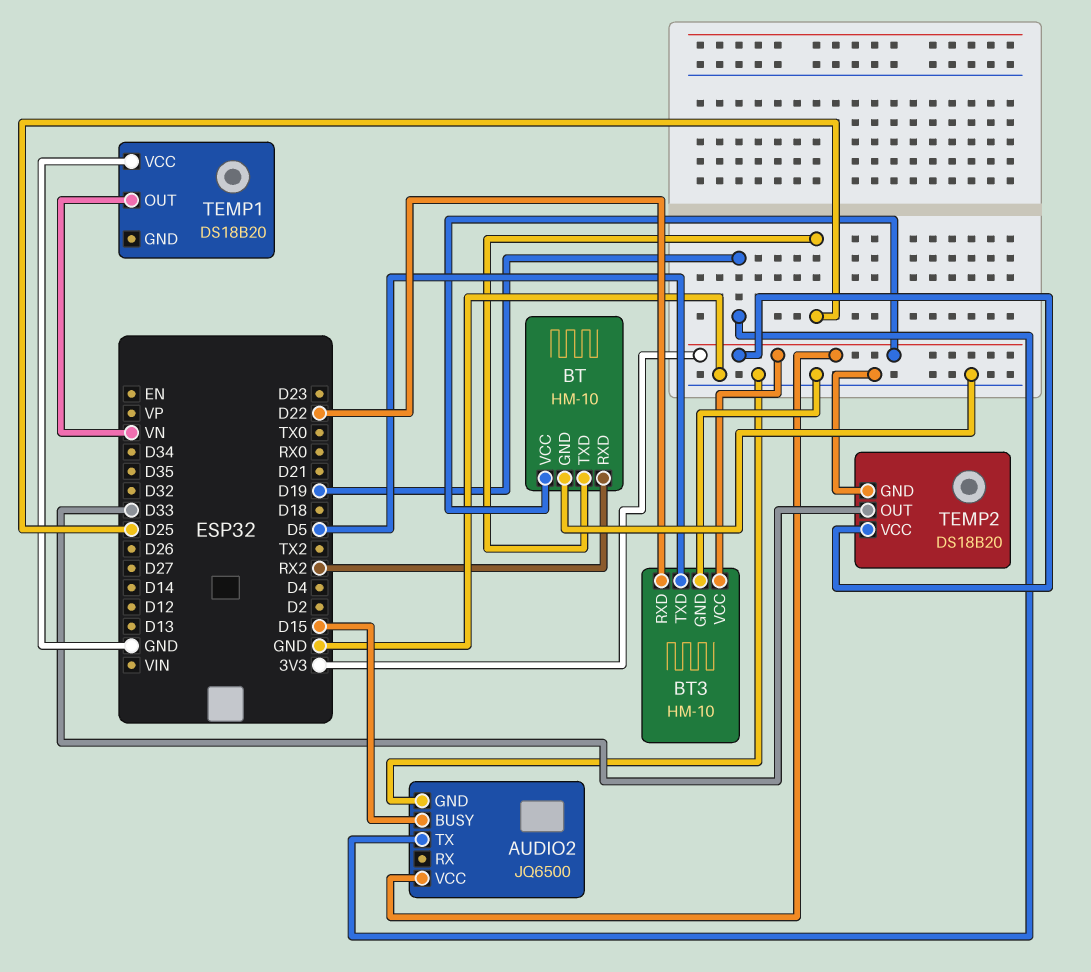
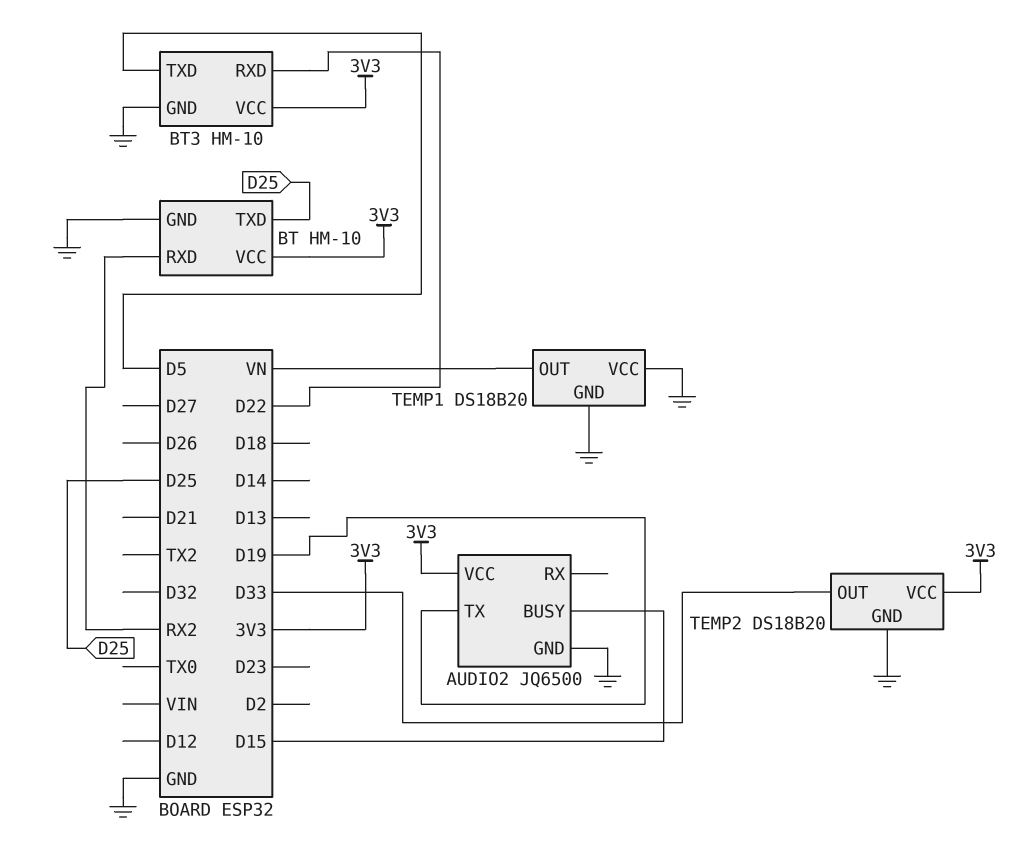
TEMP1 pin GND: none -> GND

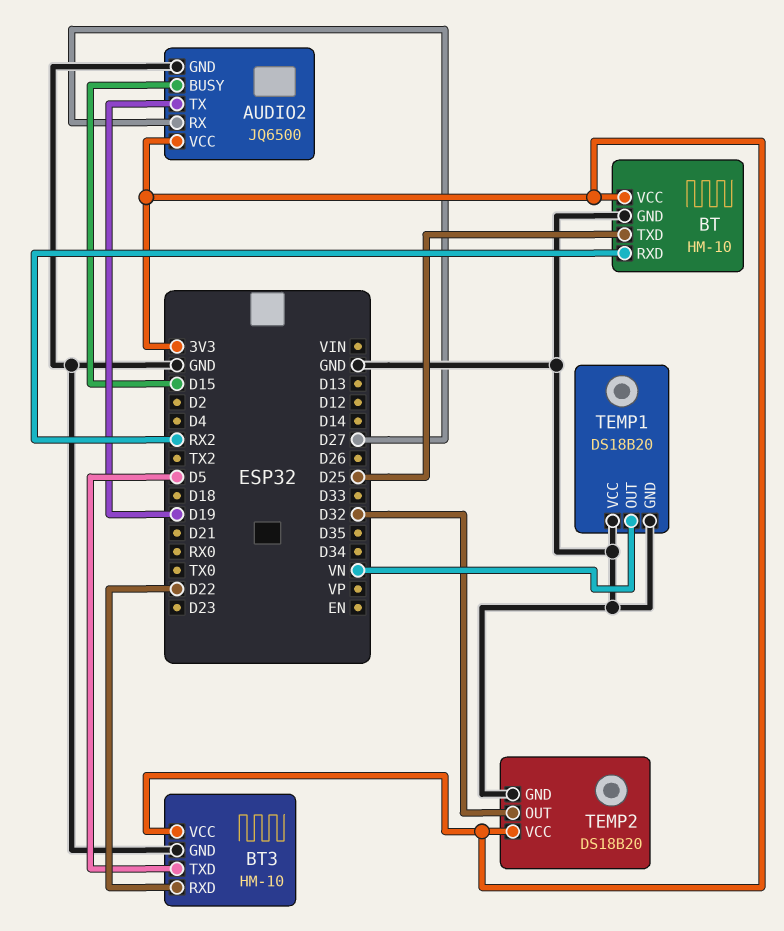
AUDIO2 pin RX: none -> D27
TEMP2 pin OUT: D33 -> D32

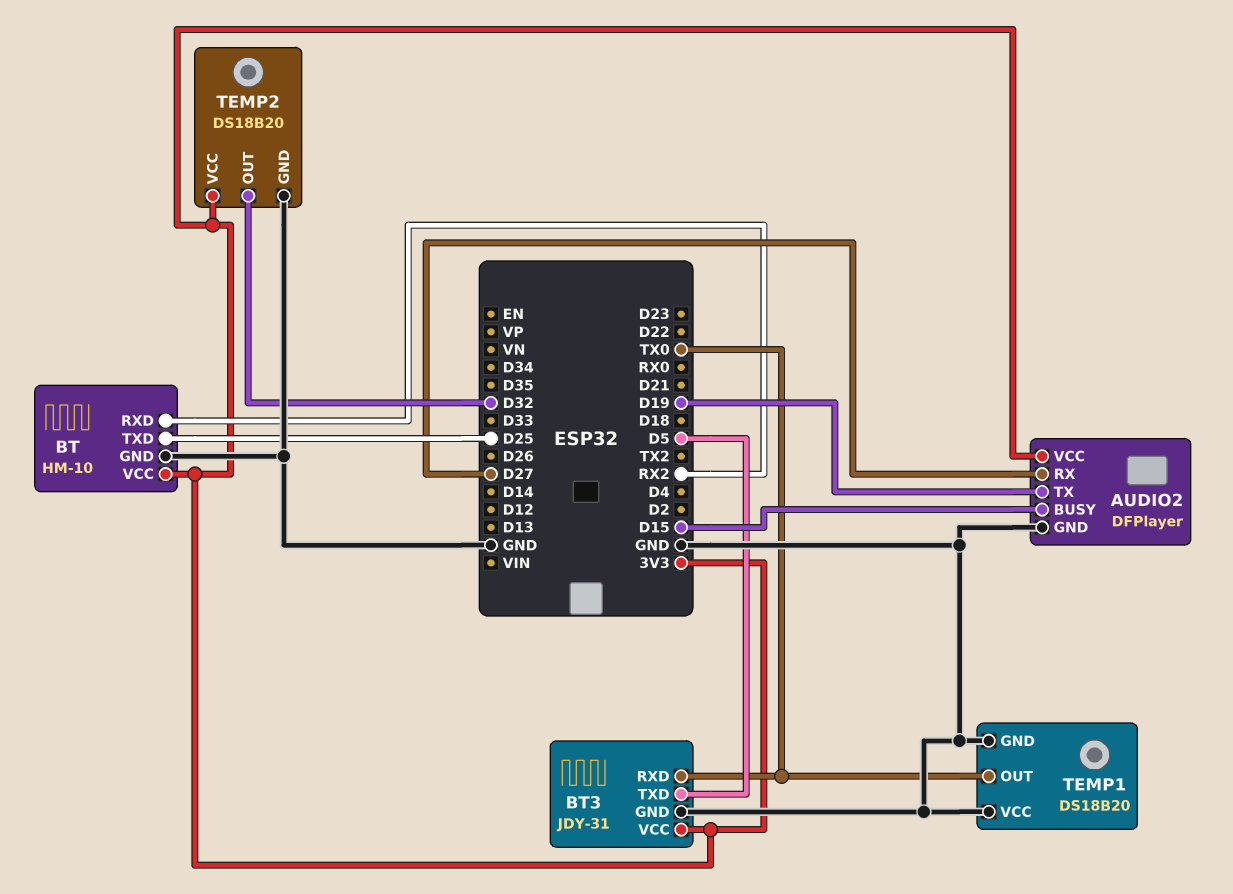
AUDIO2: JQ6500 -> DFPlayer
BT3: HM-10 -> JDY-31
BT3 pin RXD: D22 -> TX0
TEMP1 pin OUT: VN -> TX0

